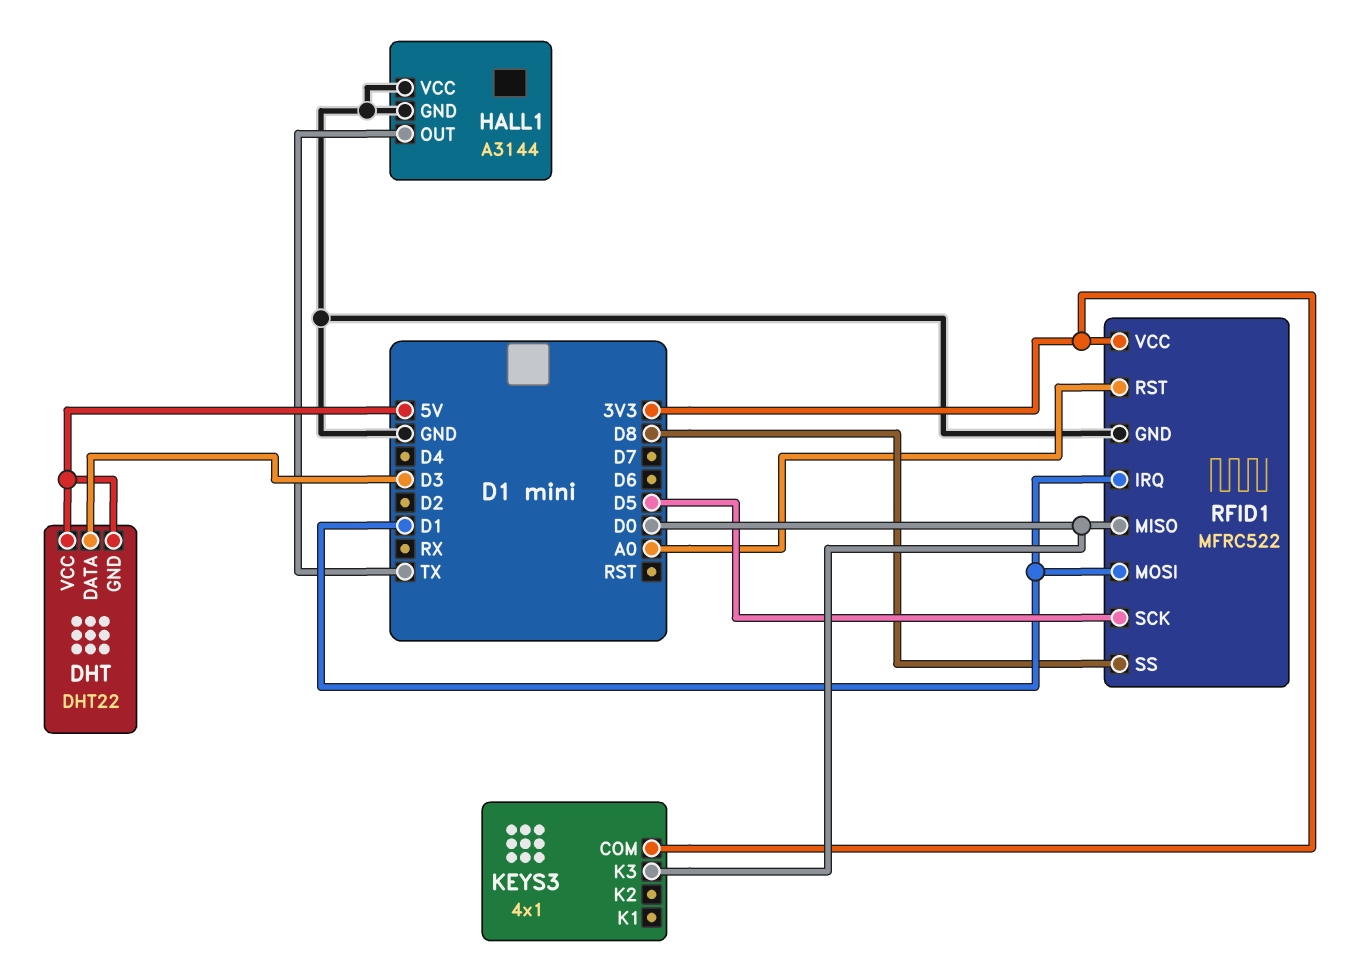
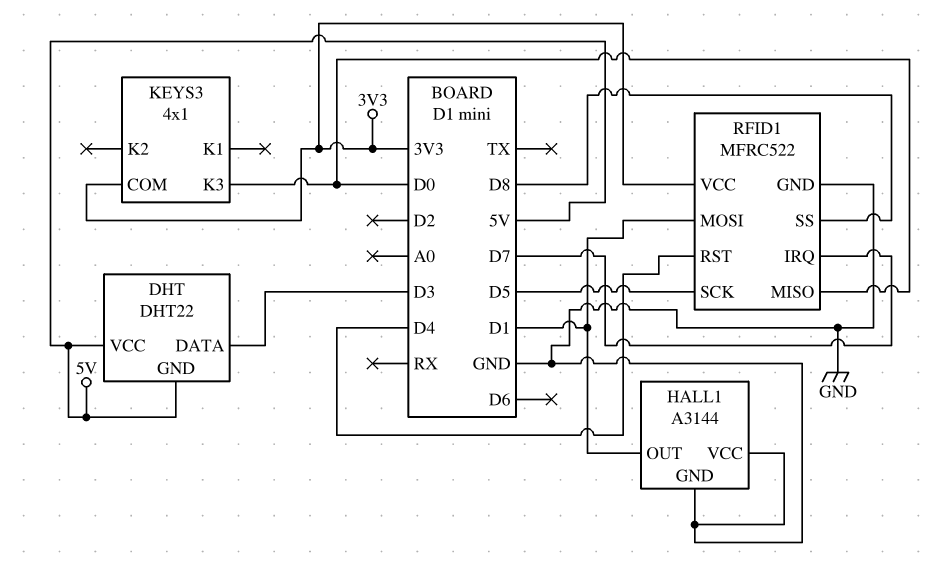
HALL1 pin OUT: TX -> D1
RFID1 pin IRQ: D1 -> D7
RFID1 pin RST: A0 -> D4

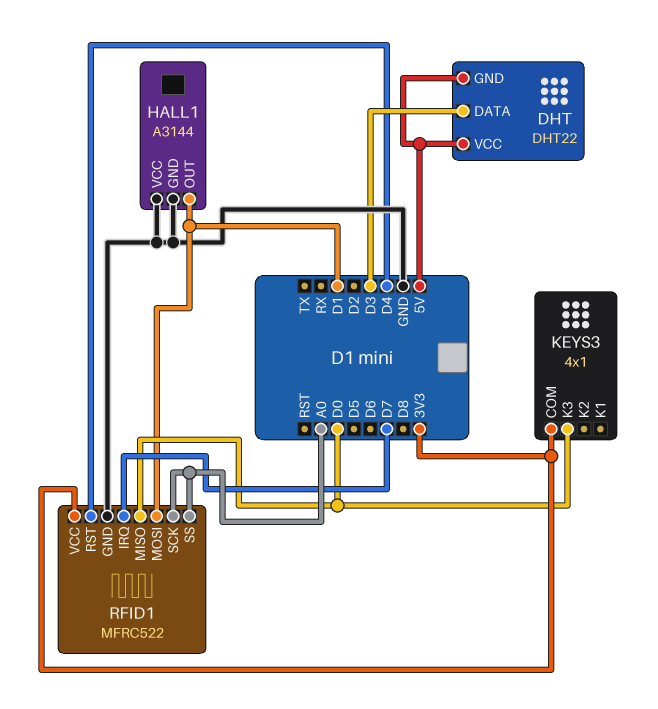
RFID1 pin SCK: D5 -> A0
RFID1 pin SS: D8 -> A0

